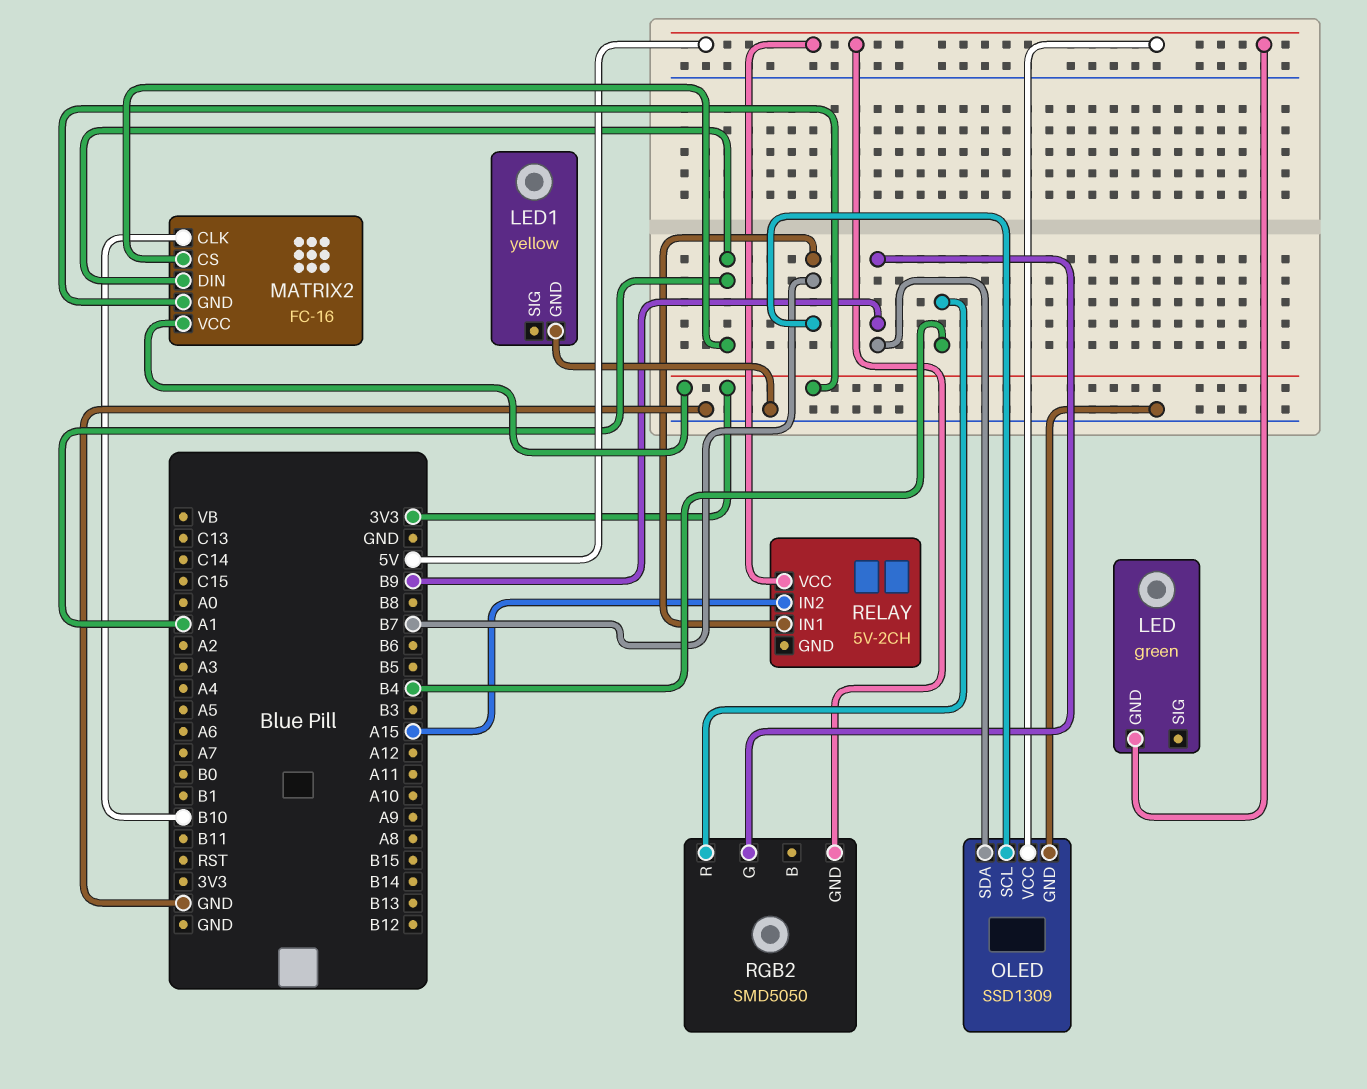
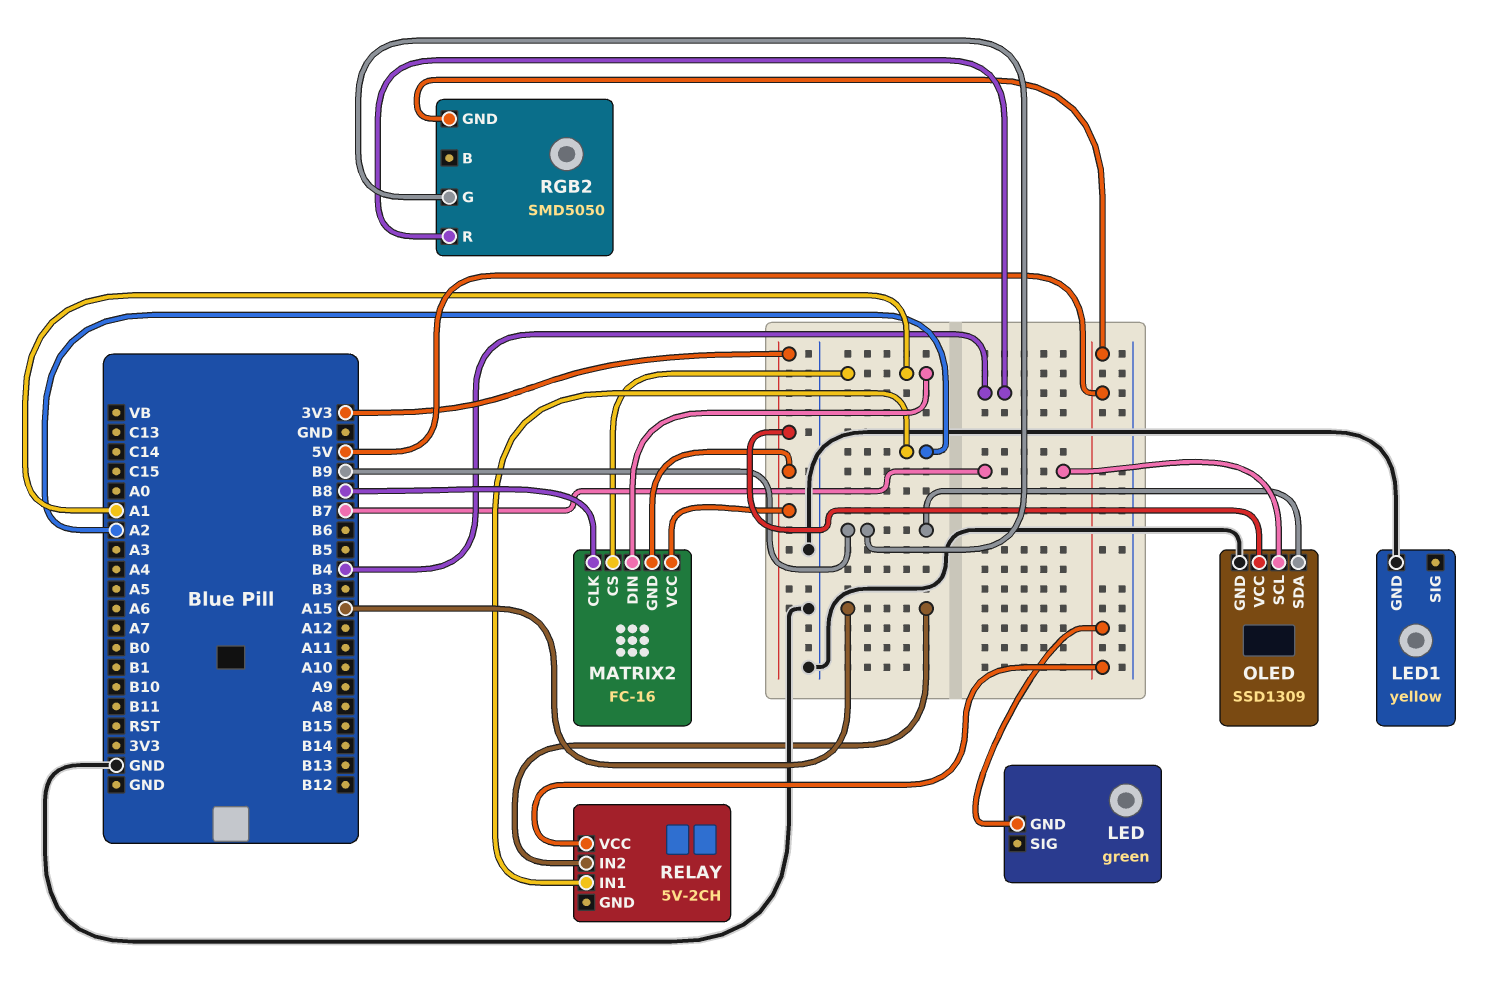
MATRIX2 pin CLK: B10 -> B8
OLED pin VCC: 5V -> 3V3
RELAY pin IN1: B7 -> A2

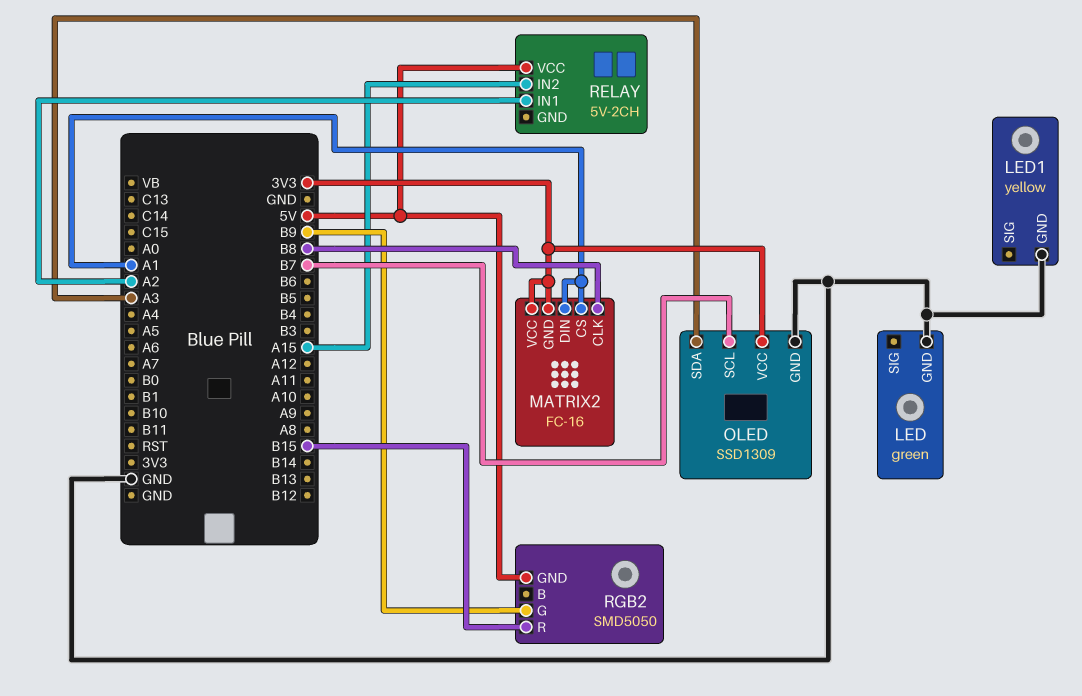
LED pin GND: 5V -> GND
OLED pin SDA: B9 -> A3
RGB2 pin R: B4 -> B15

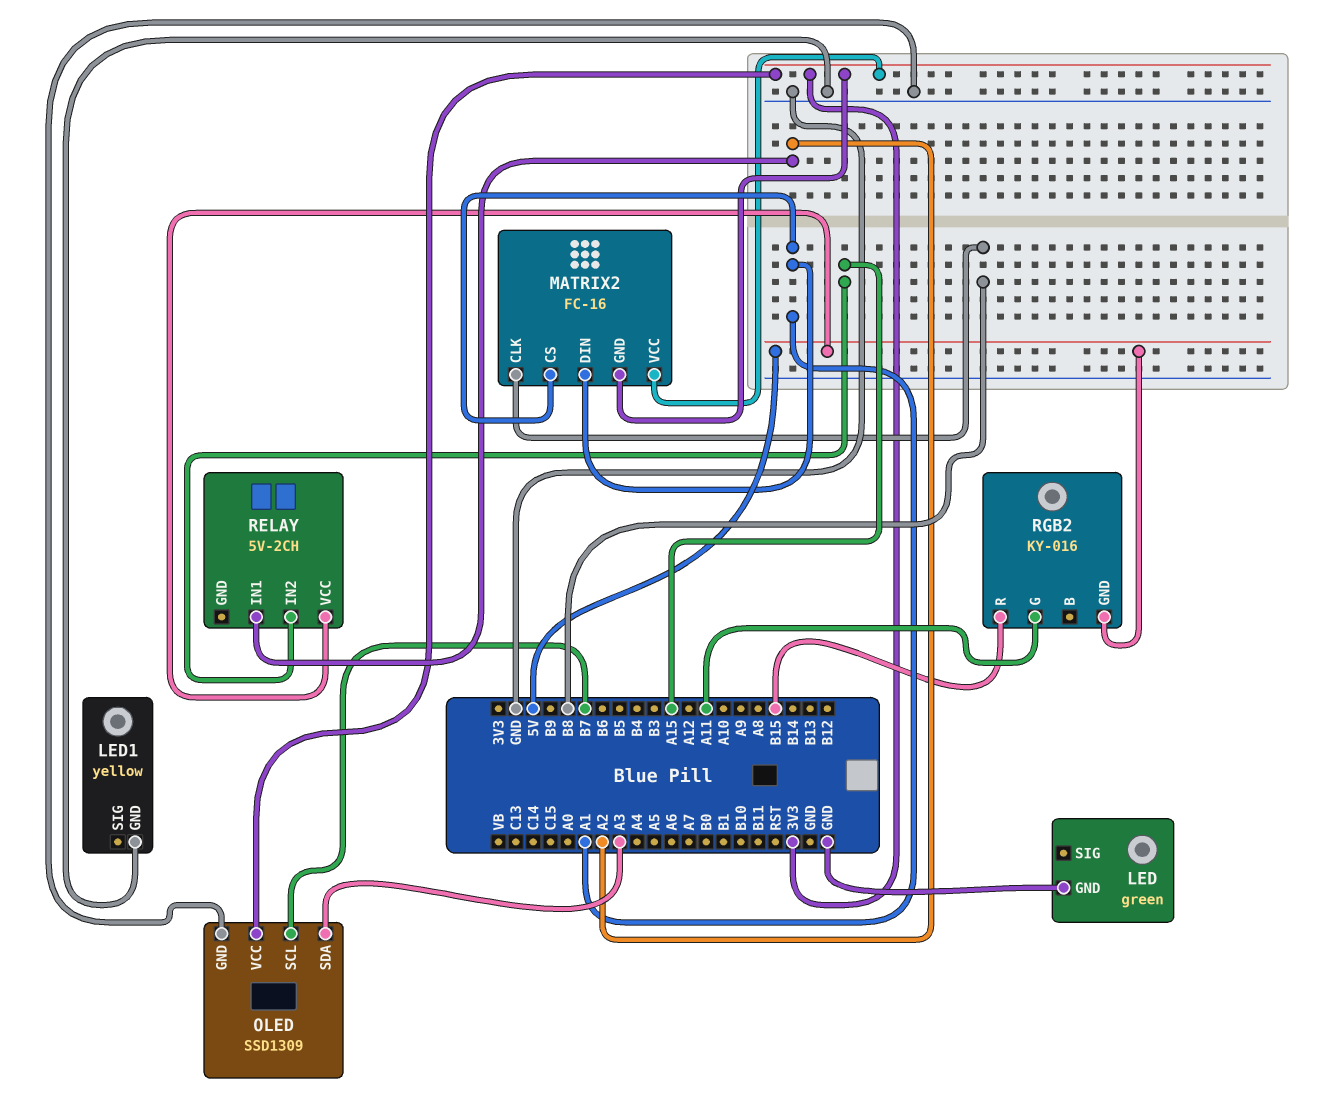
RGB2: SMD5050 -> KY-016
RGB2 pin G: B9 -> A11

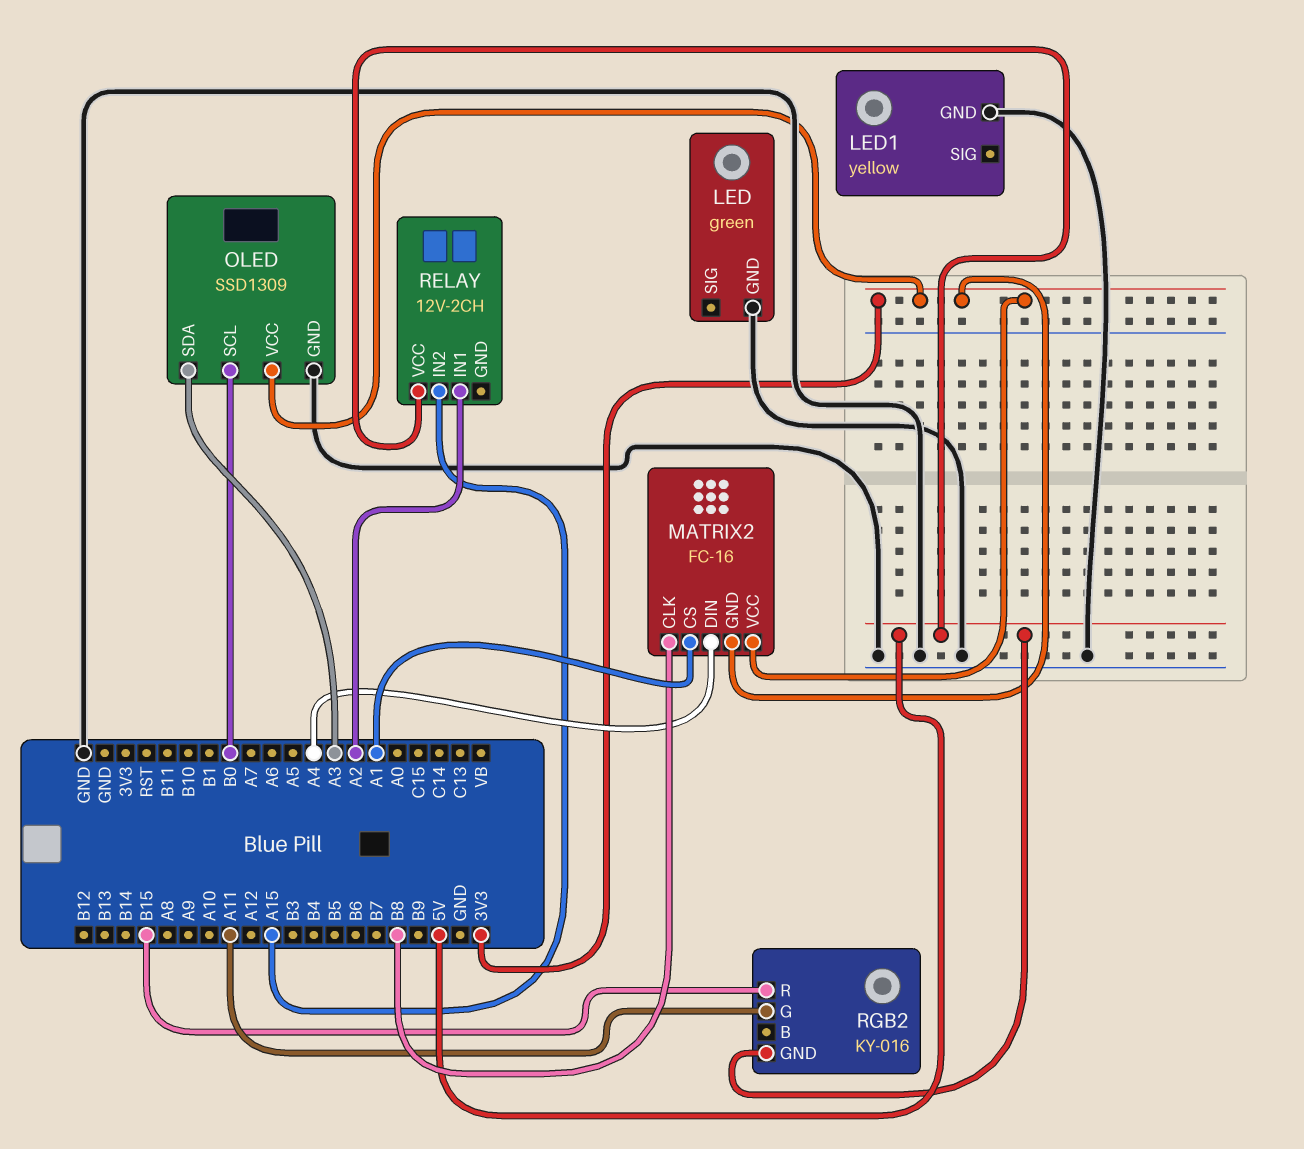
MATRIX2 pin DIN: A1 -> A4
OLED pin SCL: B7 -> B0
RELAY: 5V-2CH -> 12V-2CH

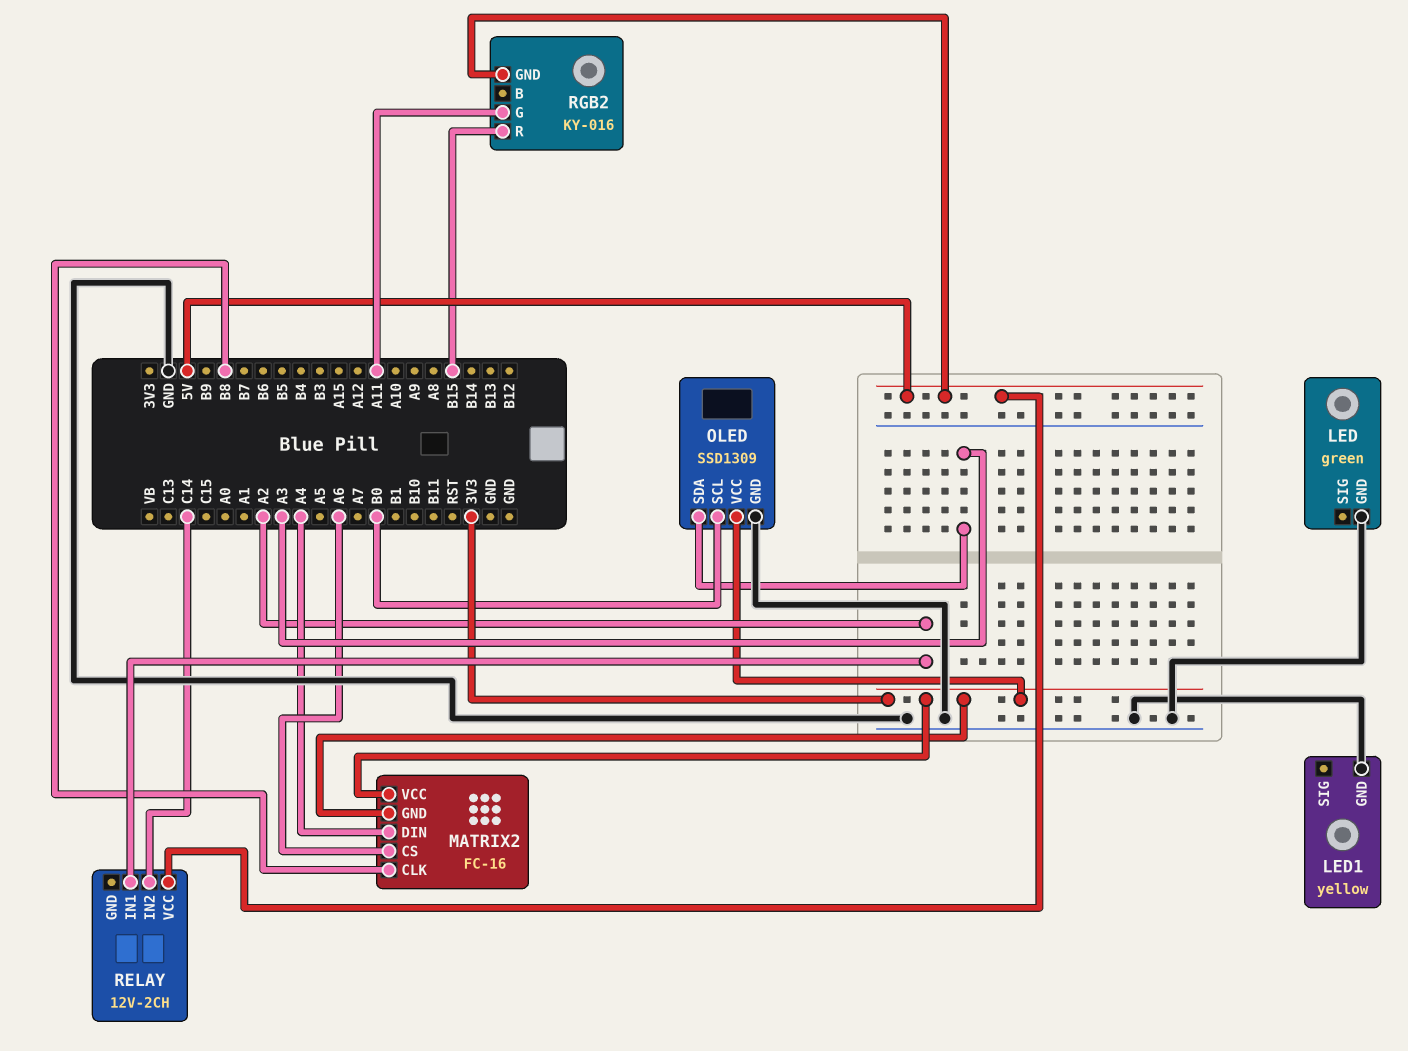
MATRIX2 pin CS: A1 -> A6
RELAY pin IN2: A15 -> C14

